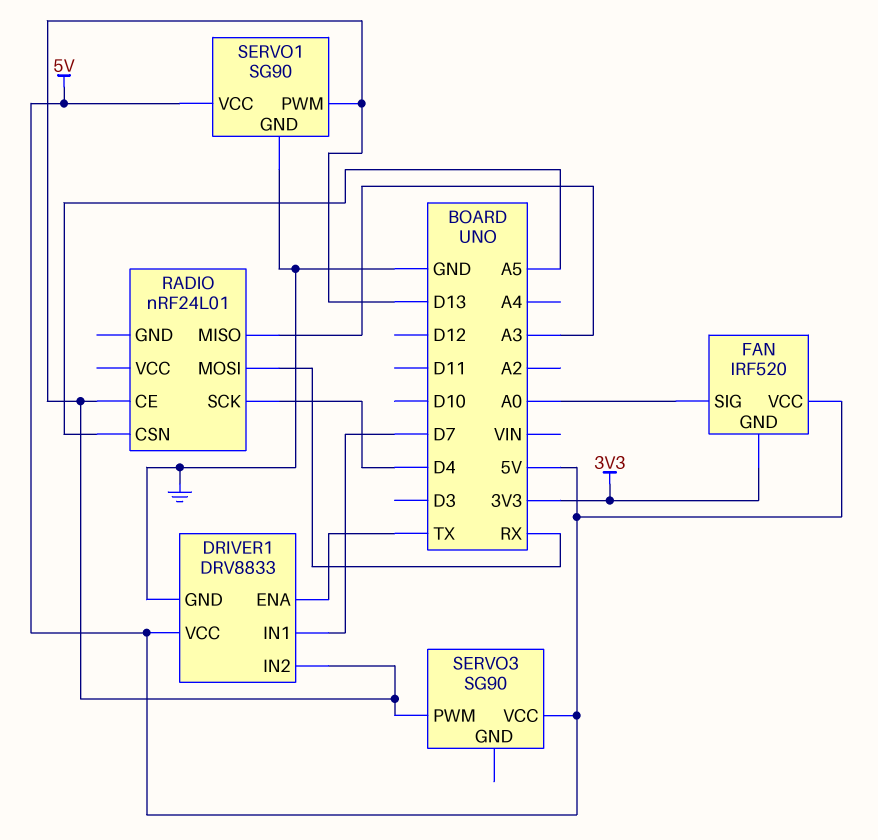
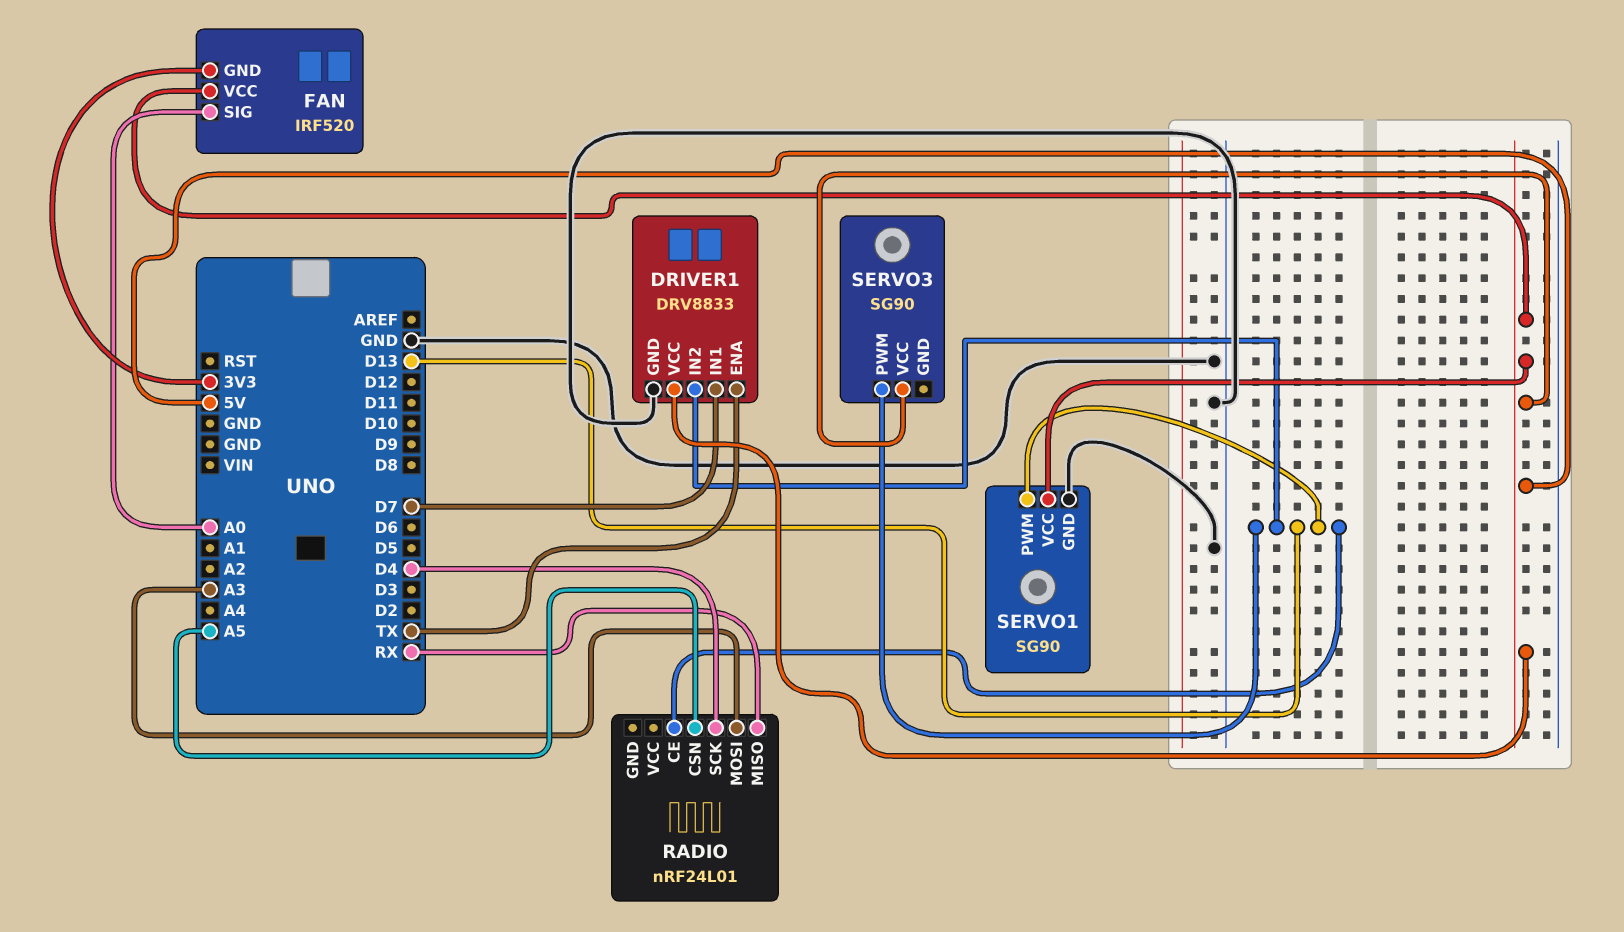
RADIO pin MISO: A3 -> RX
RADIO pin MOSI: RX -> A3

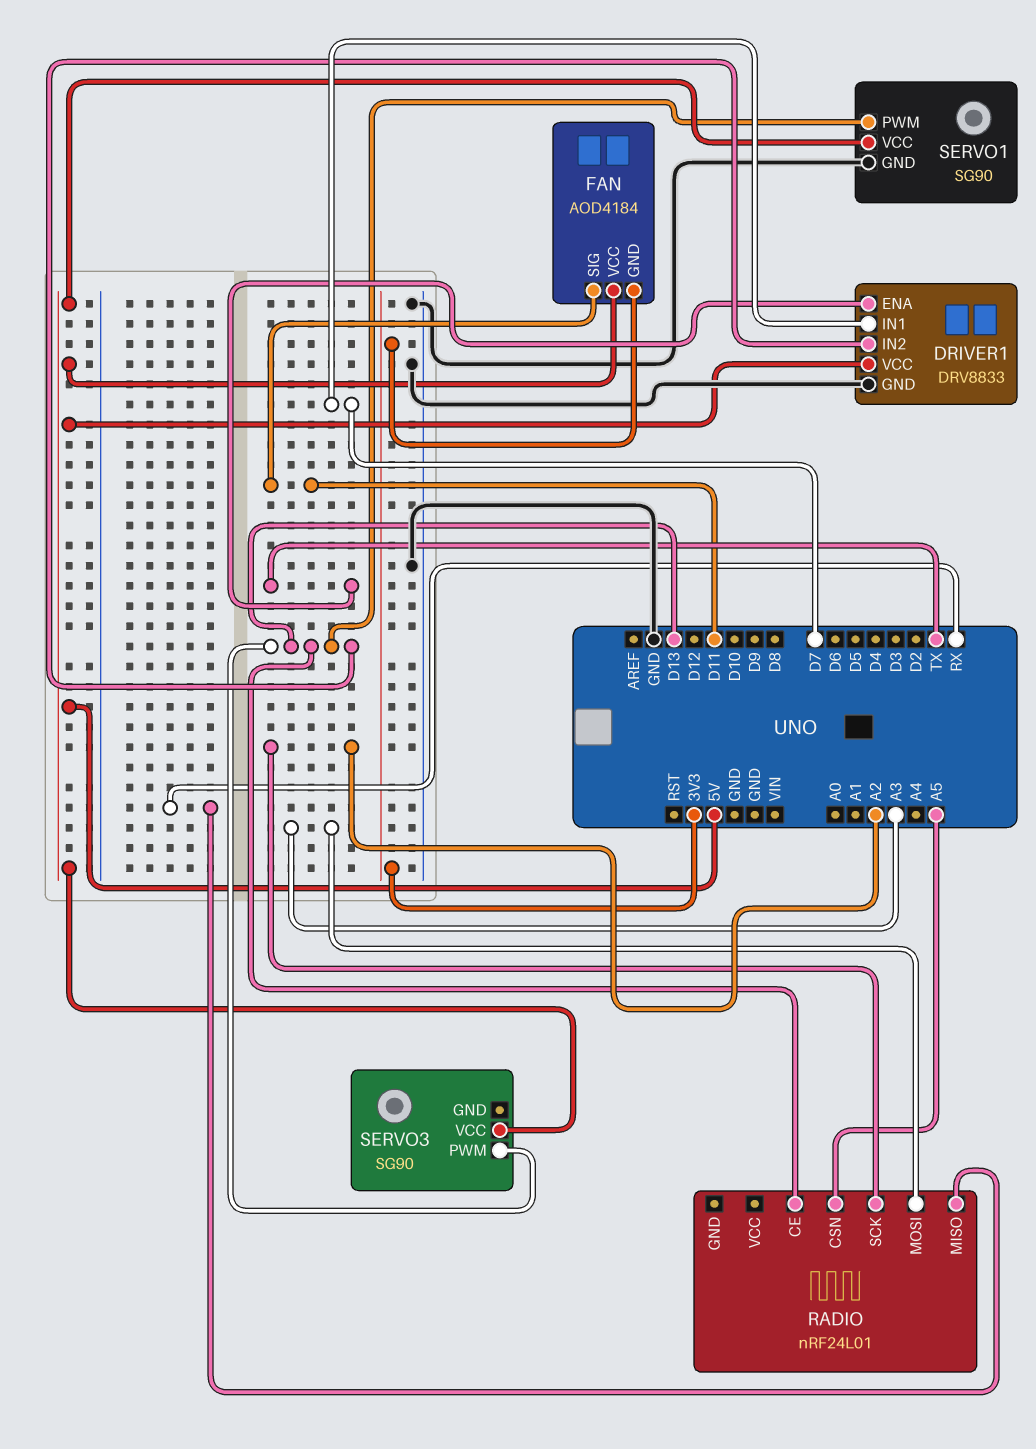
FAN: IRF520 -> AOD4184
FAN pin SIG: A0 -> D11
RADIO pin SCK: D4 -> A2

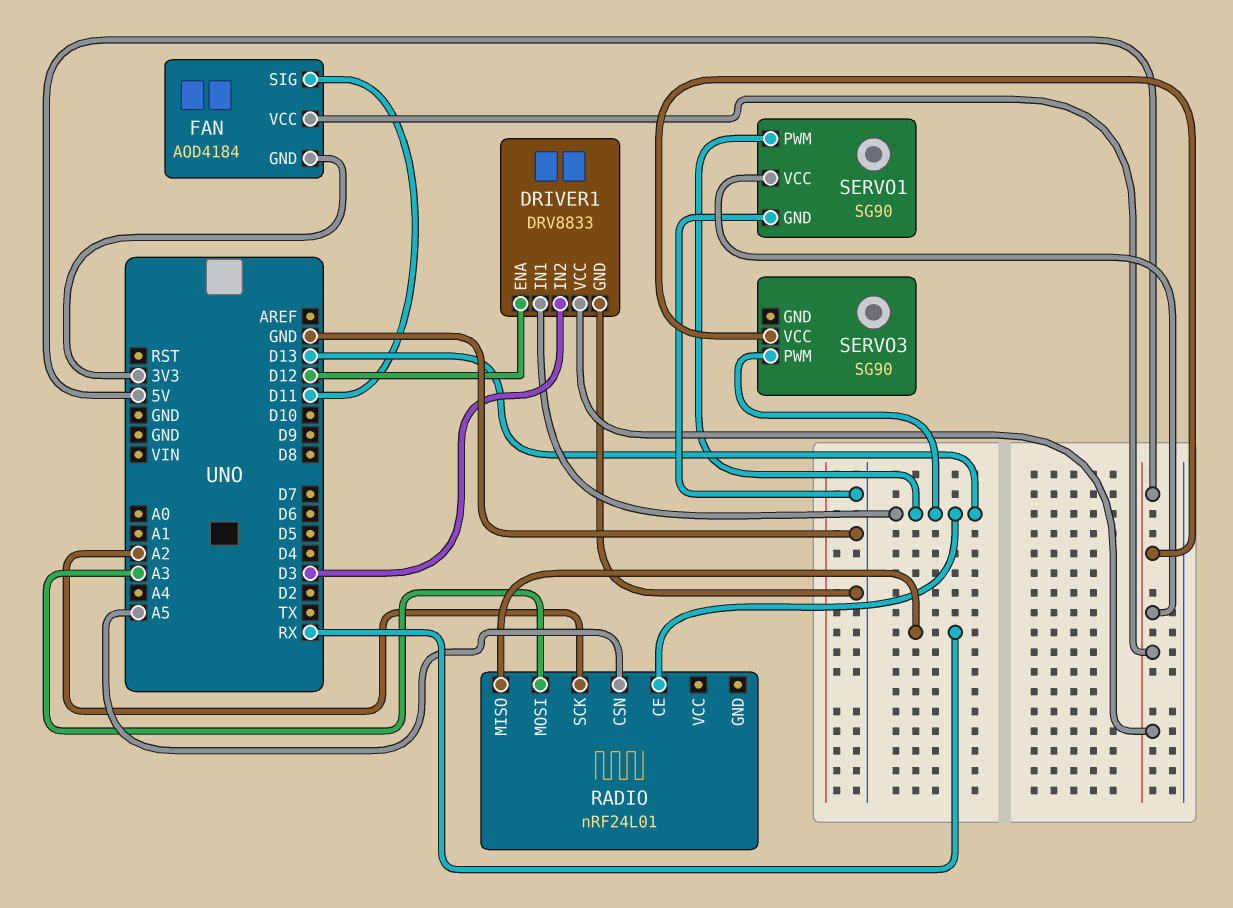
DRIVER1 pin ENA: TX -> D12
DRIVER1 pin IN1: D7 -> D13
DRIVER1 pin IN2: D13 -> D3

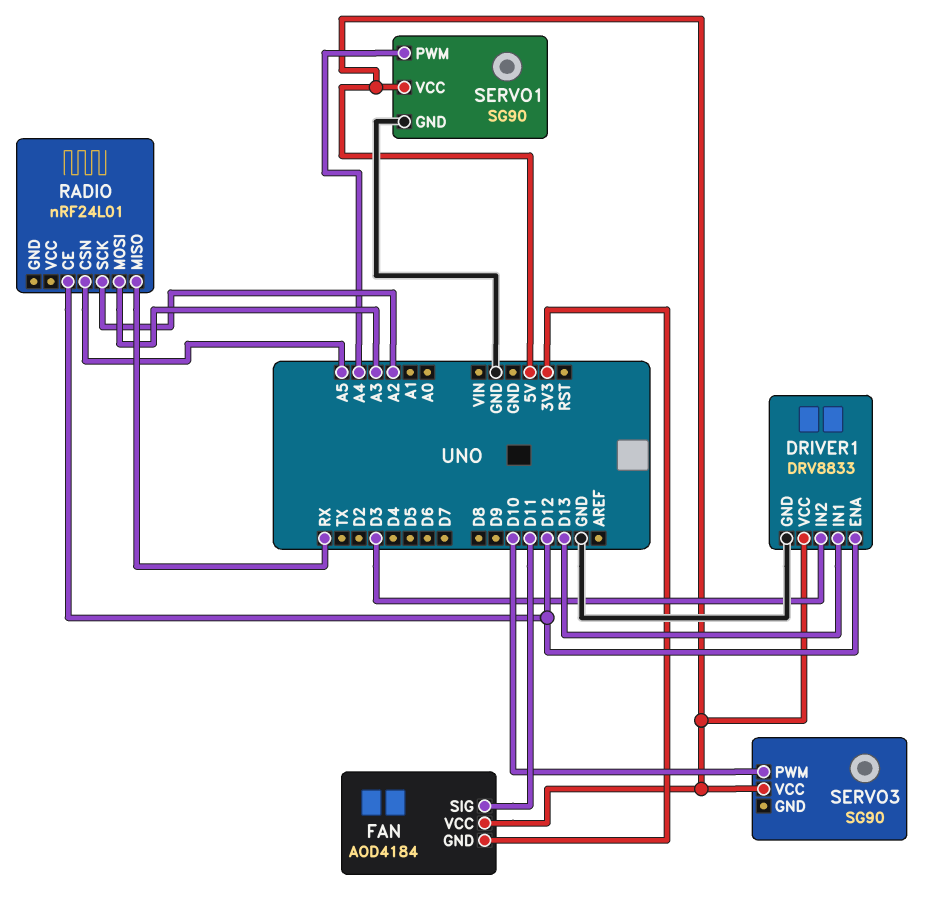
RADIO pin CE: D13 -> D12
SERVO1 pin PWM: D13 -> A4
SERVO3 pin PWM: D13 -> D10

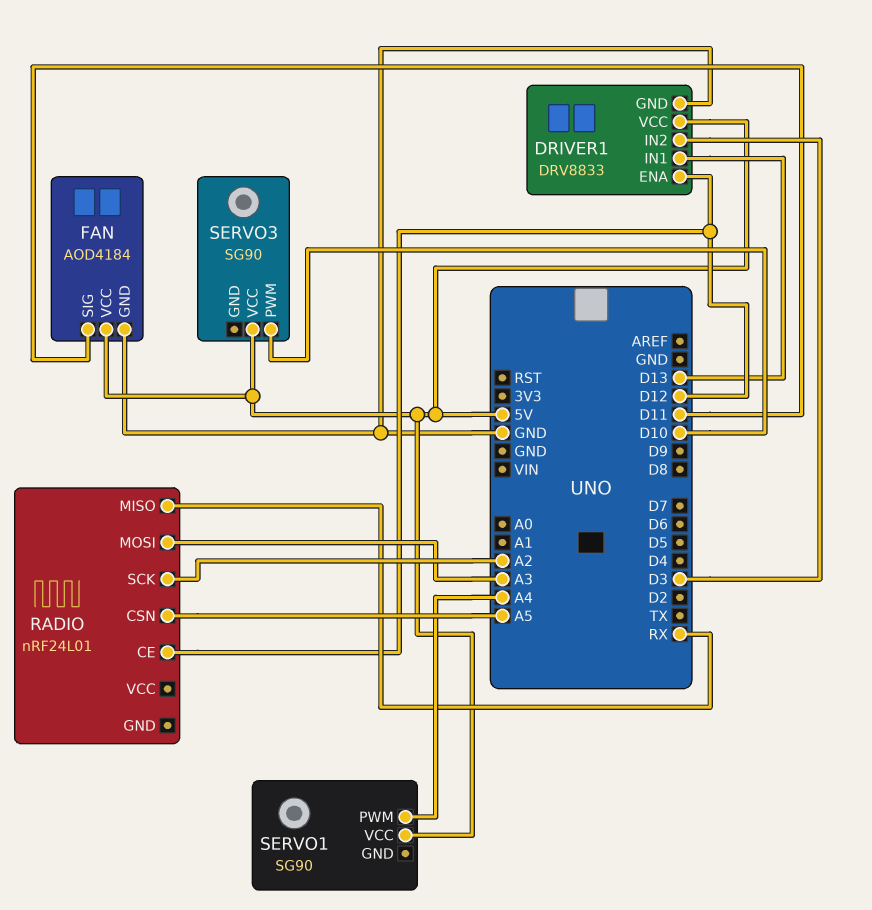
FAN pin GND: 3V3 -> GND
SERVO1 pin GND: GND -> none

